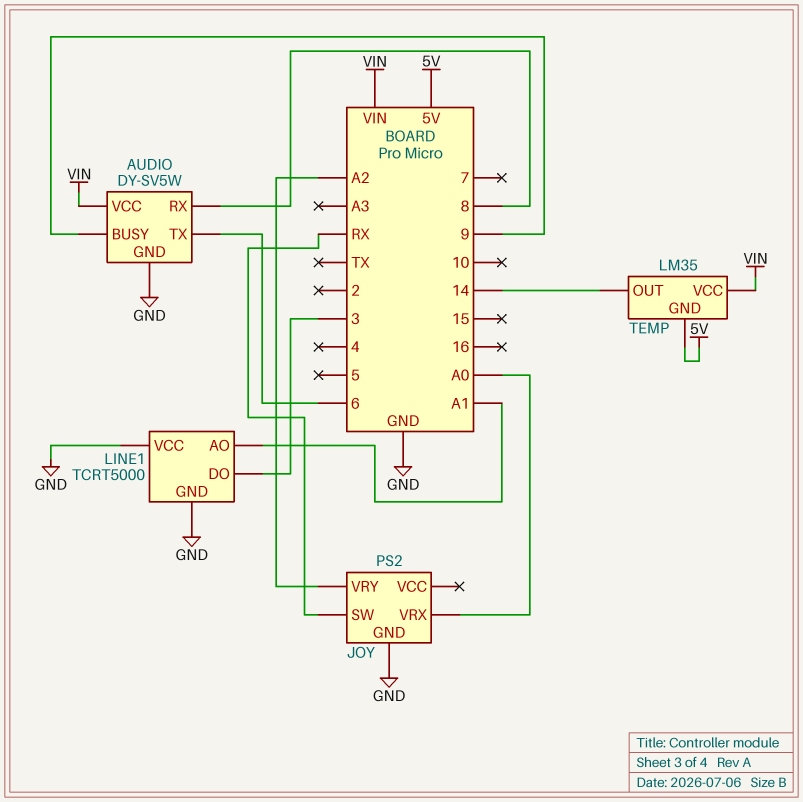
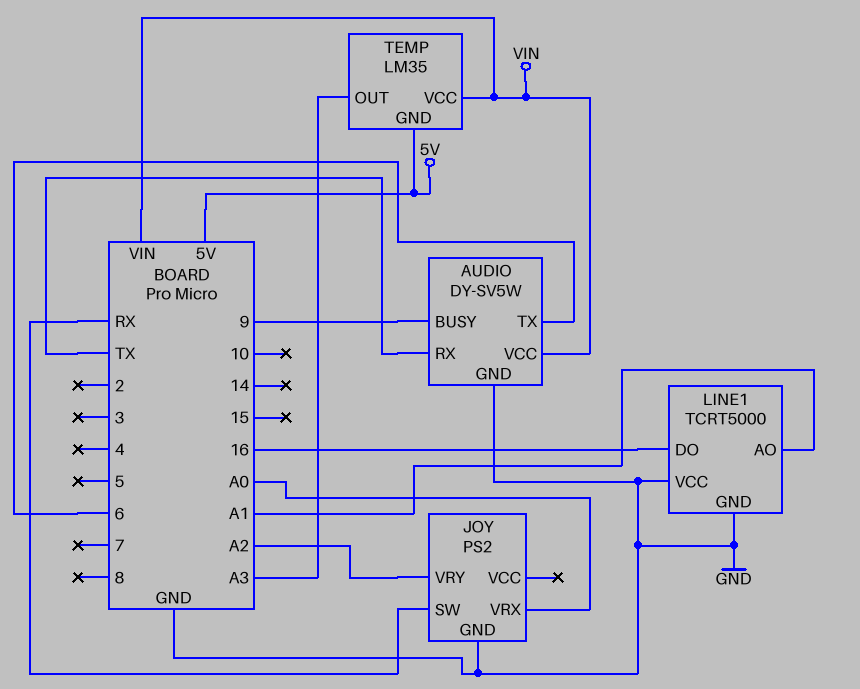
AUDIO pin RX: 8 -> TX
LINE1 pin DO: 3 -> 16
TEMP pin OUT: 14 -> A3

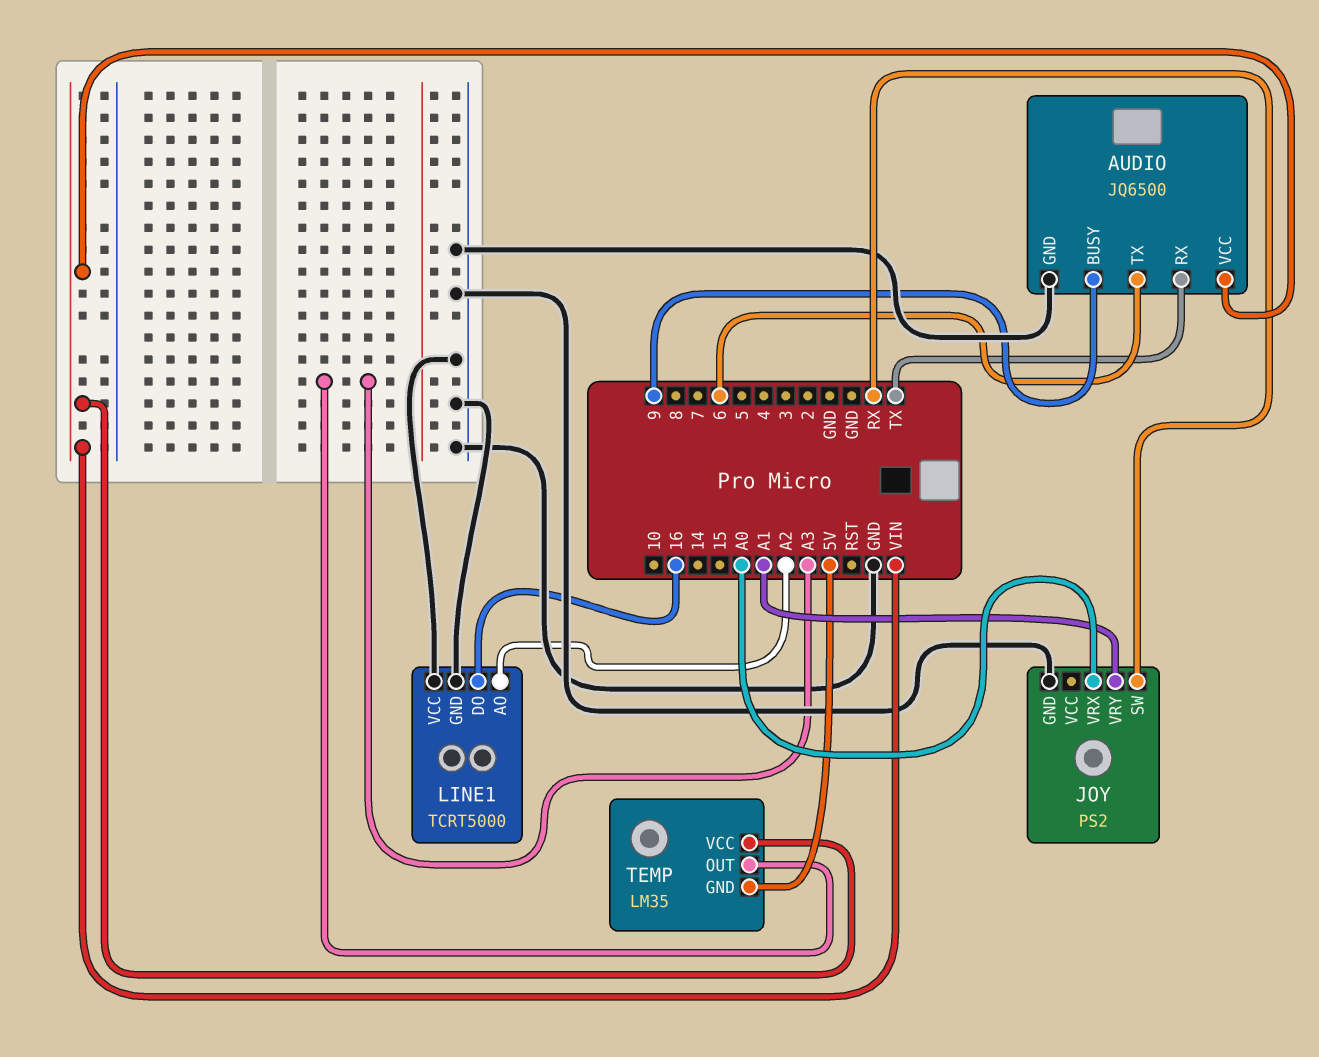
AUDIO: DY-SV5W -> JQ6500
JOY pin VRY: A2 -> A1
LINE1 pin AO: A1 -> A2

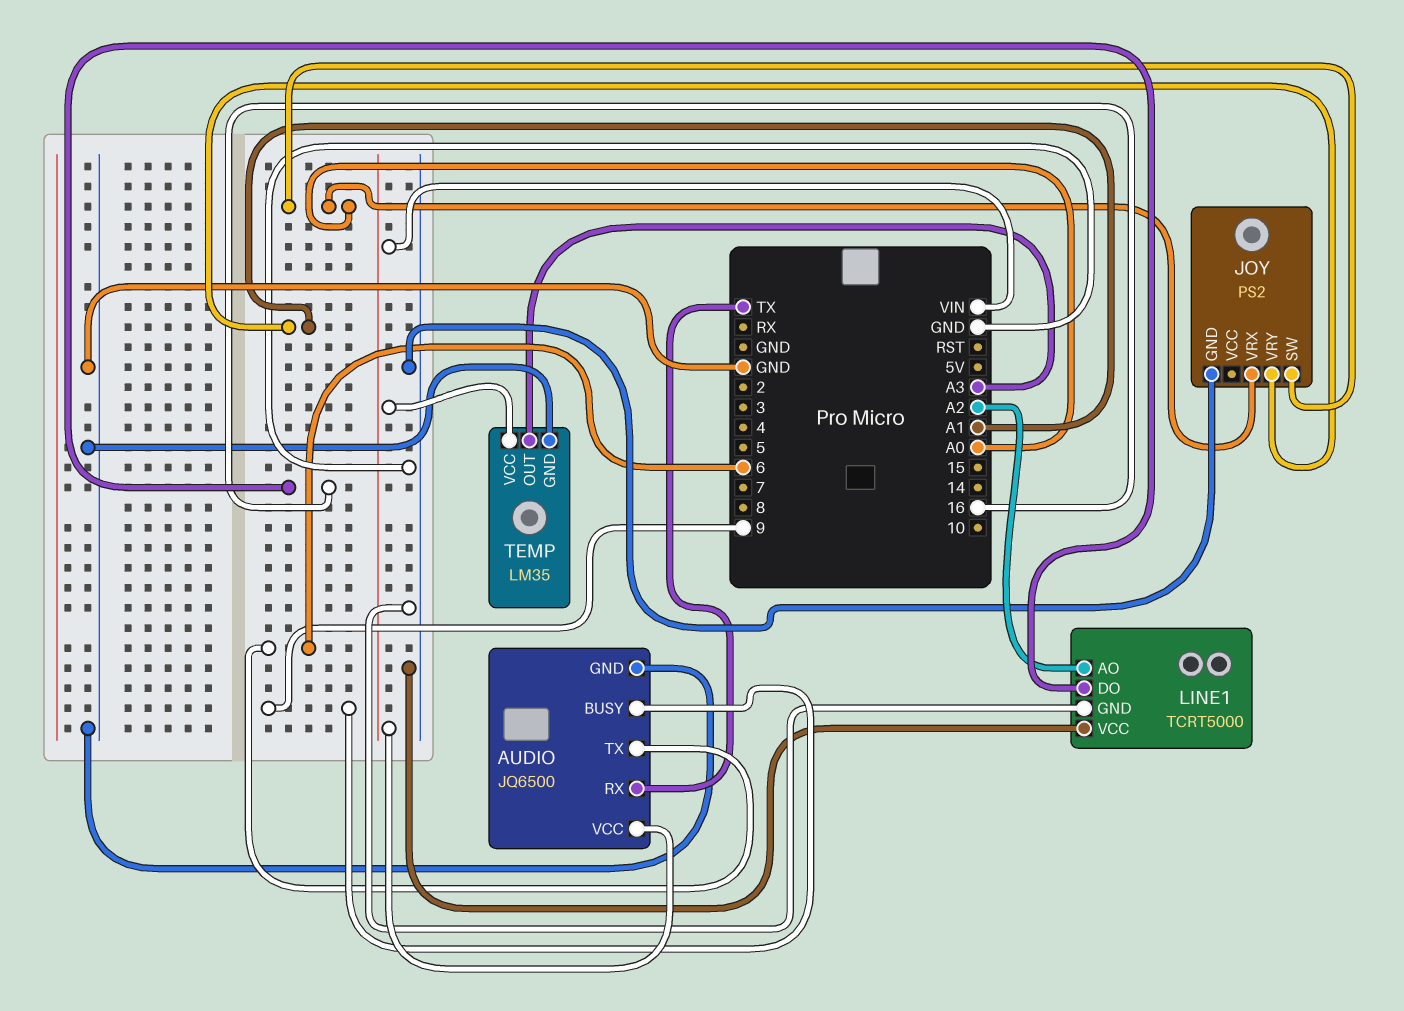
JOY pin SW: RX -> A0
TEMP pin GND: 5V -> GND

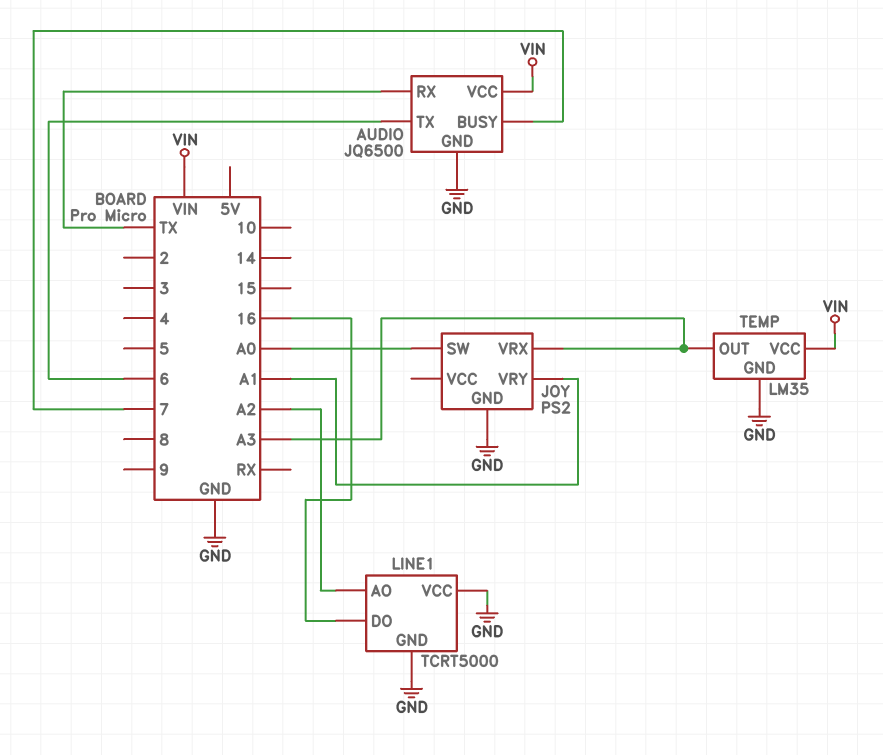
AUDIO pin BUSY: 9 -> 7
JOY pin VRX: A0 -> A3

